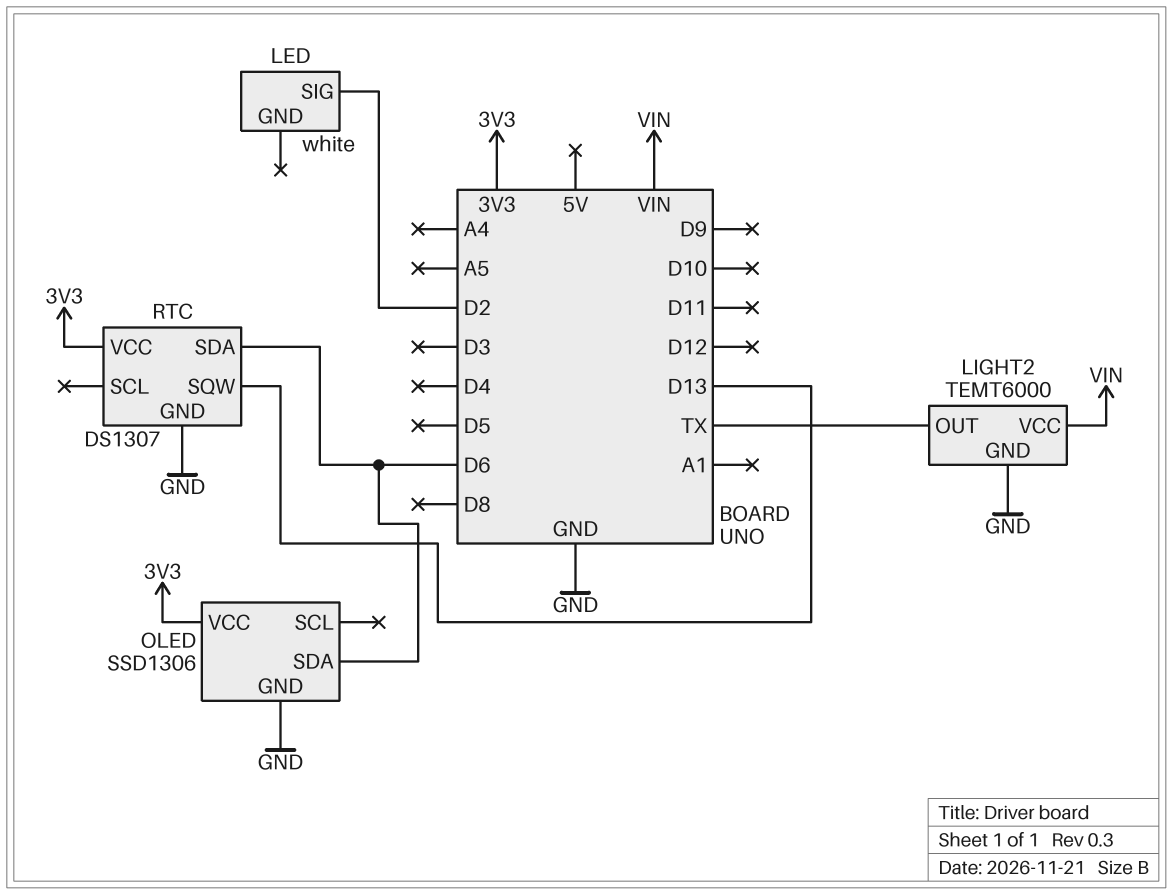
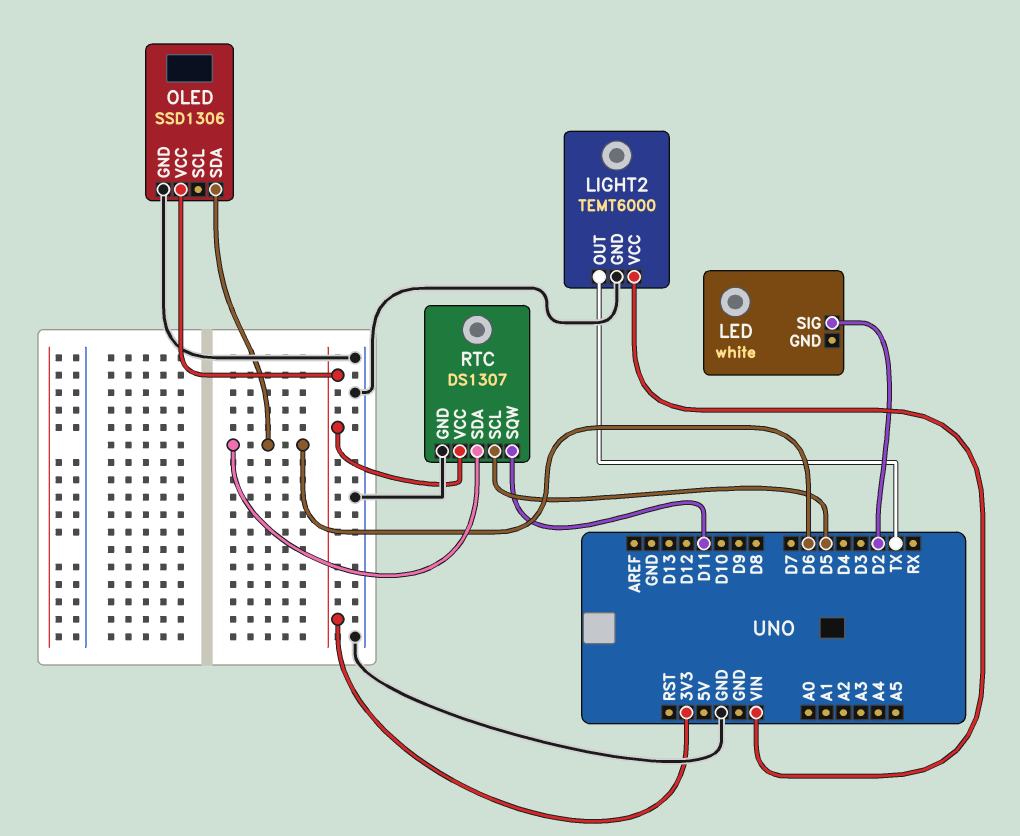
RTC pin SCL: none -> D5
RTC pin SQW: D13 -> D11

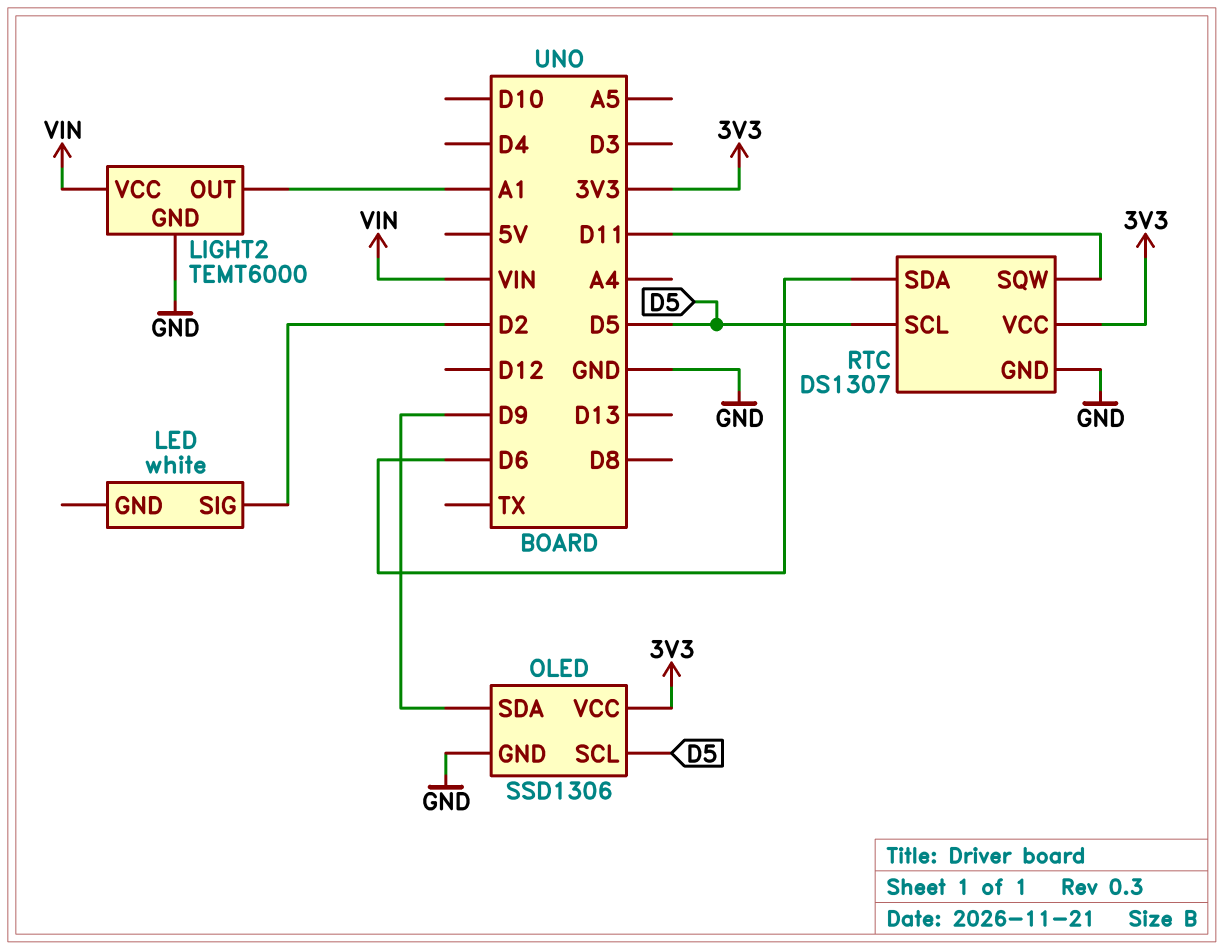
LIGHT2 pin OUT: TX -> A1
OLED pin SCL: none -> D5
OLED pin SDA: D6 -> D9

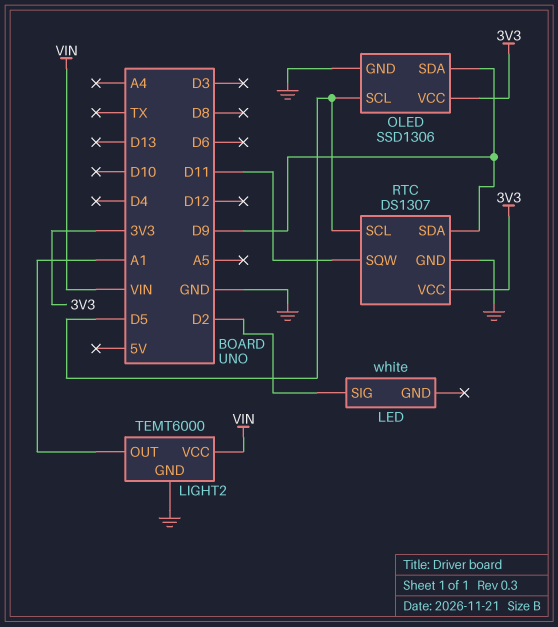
RTC pin SDA: D6 -> D9

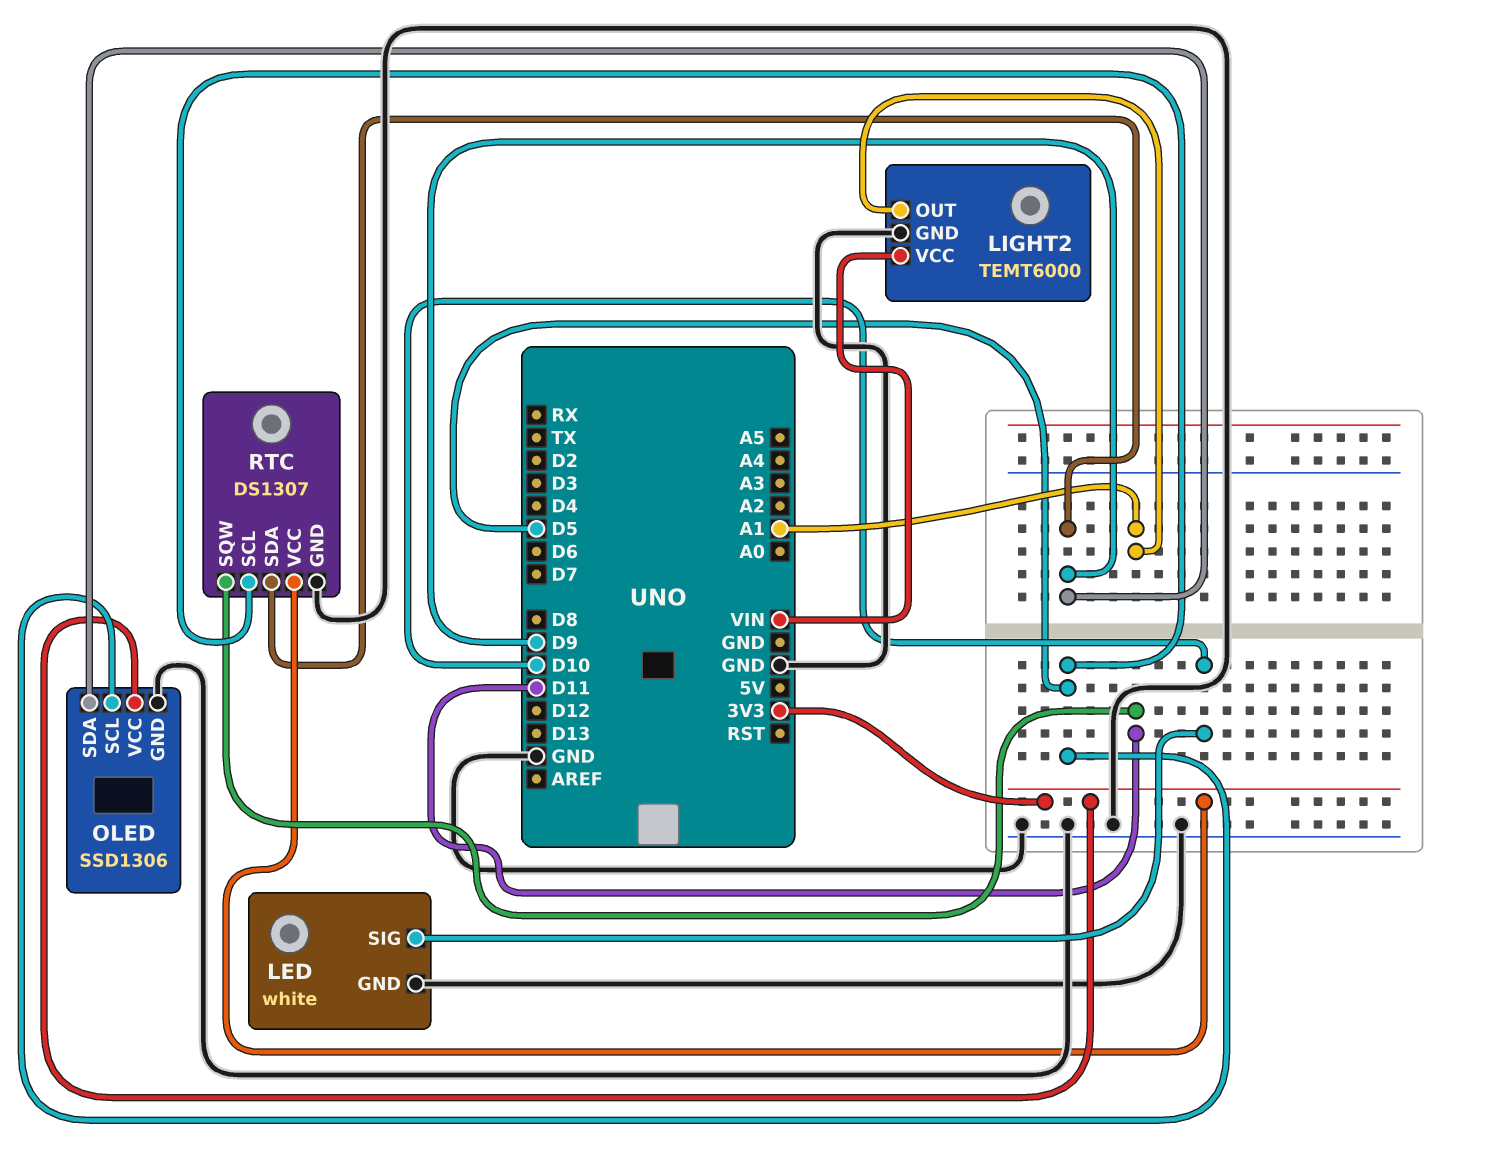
LED pin GND: none -> GND
LED pin SIG: D2 -> D10

